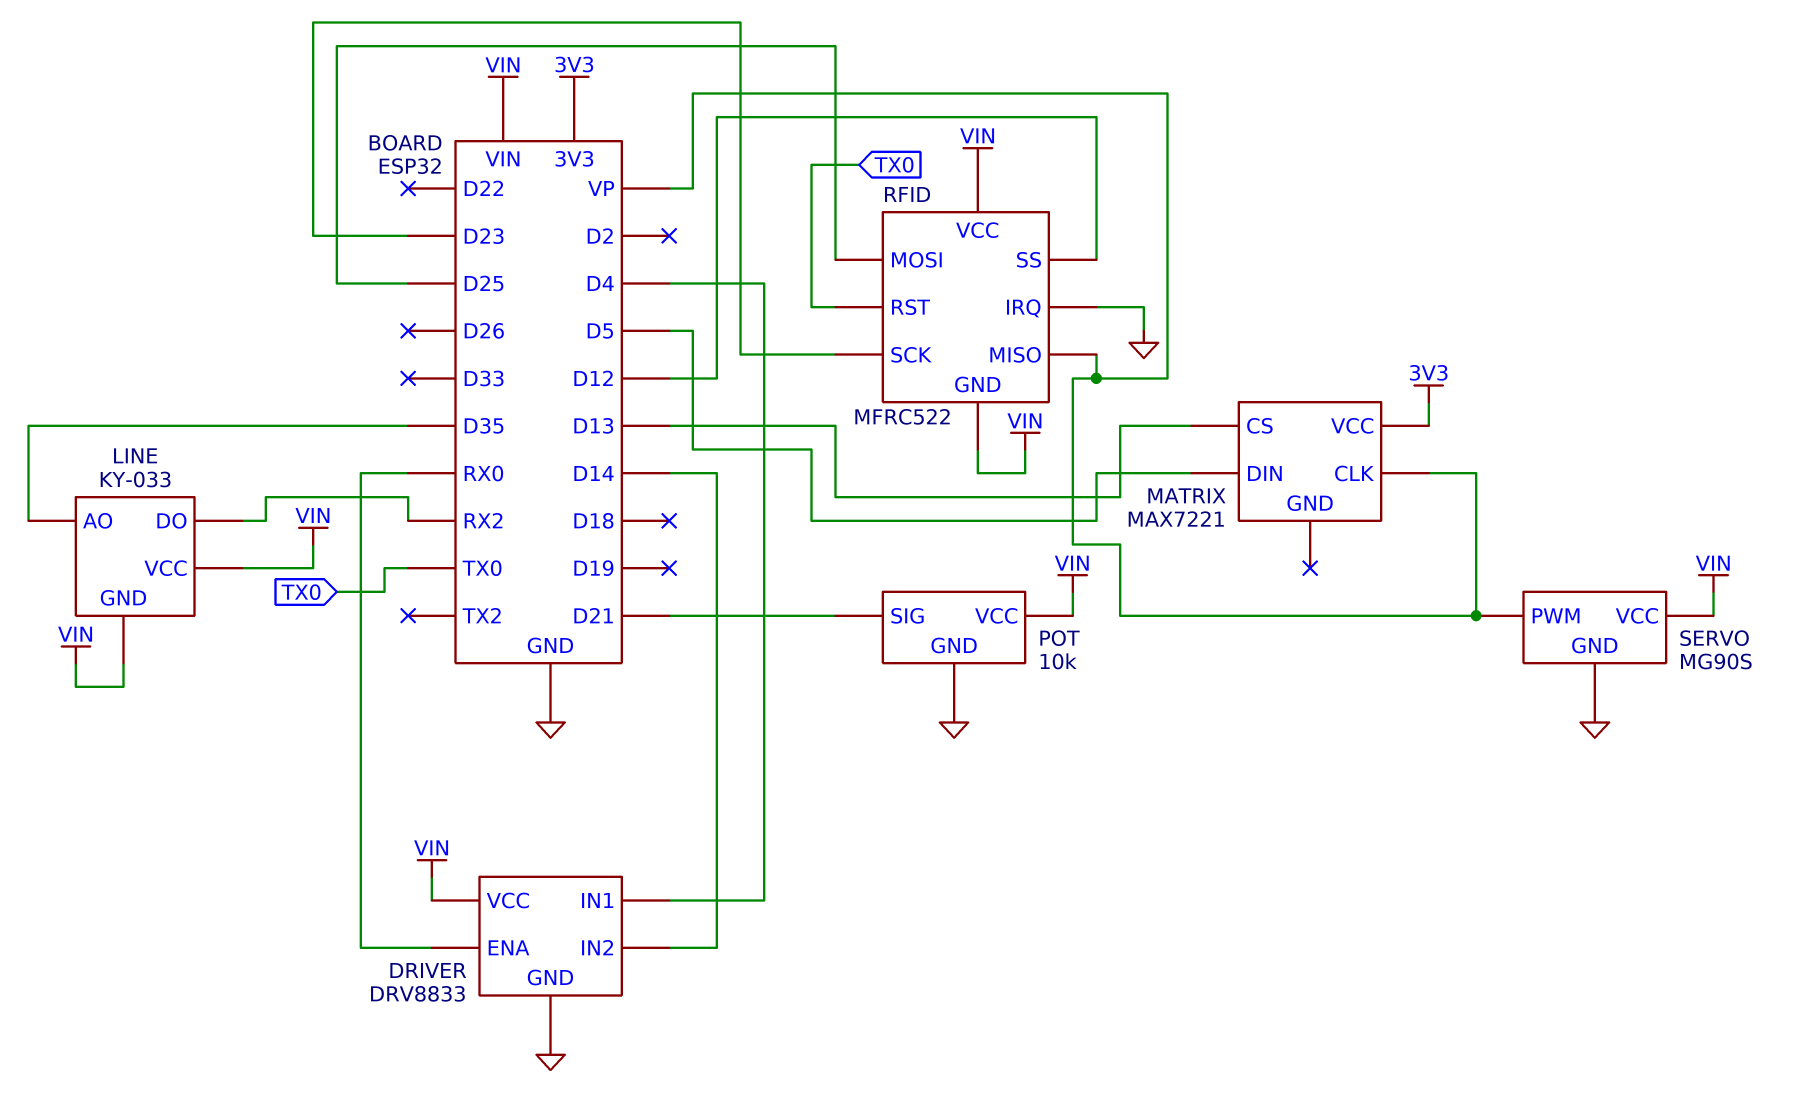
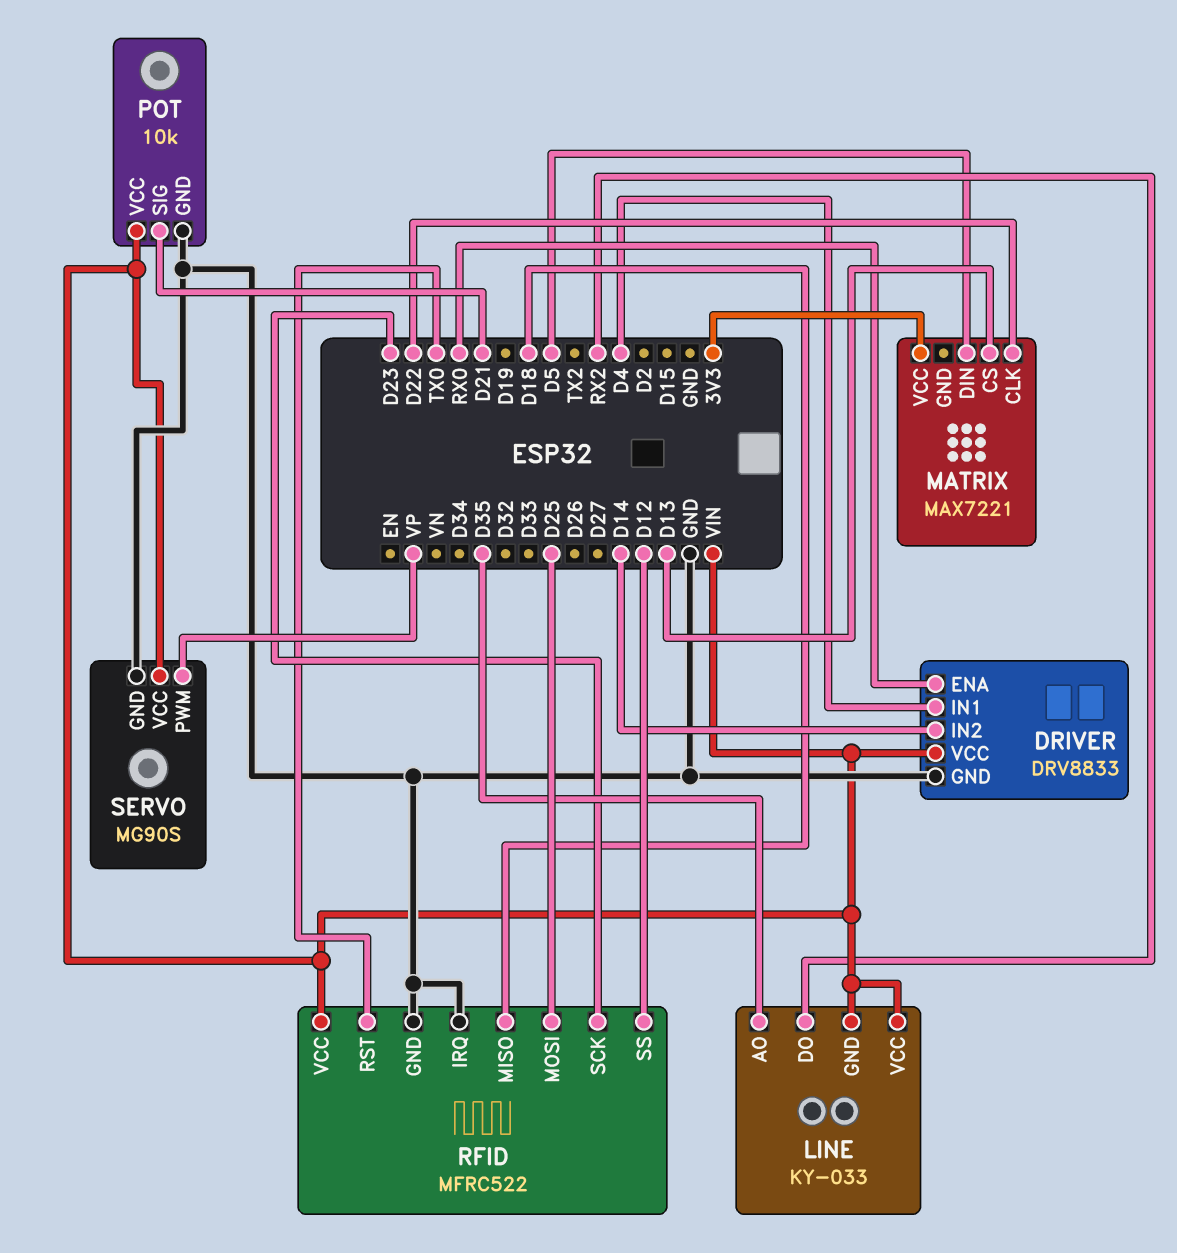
MATRIX pin CLK: VP -> D22
RFID pin GND: VIN -> GND
RFID pin MISO: VP -> D18

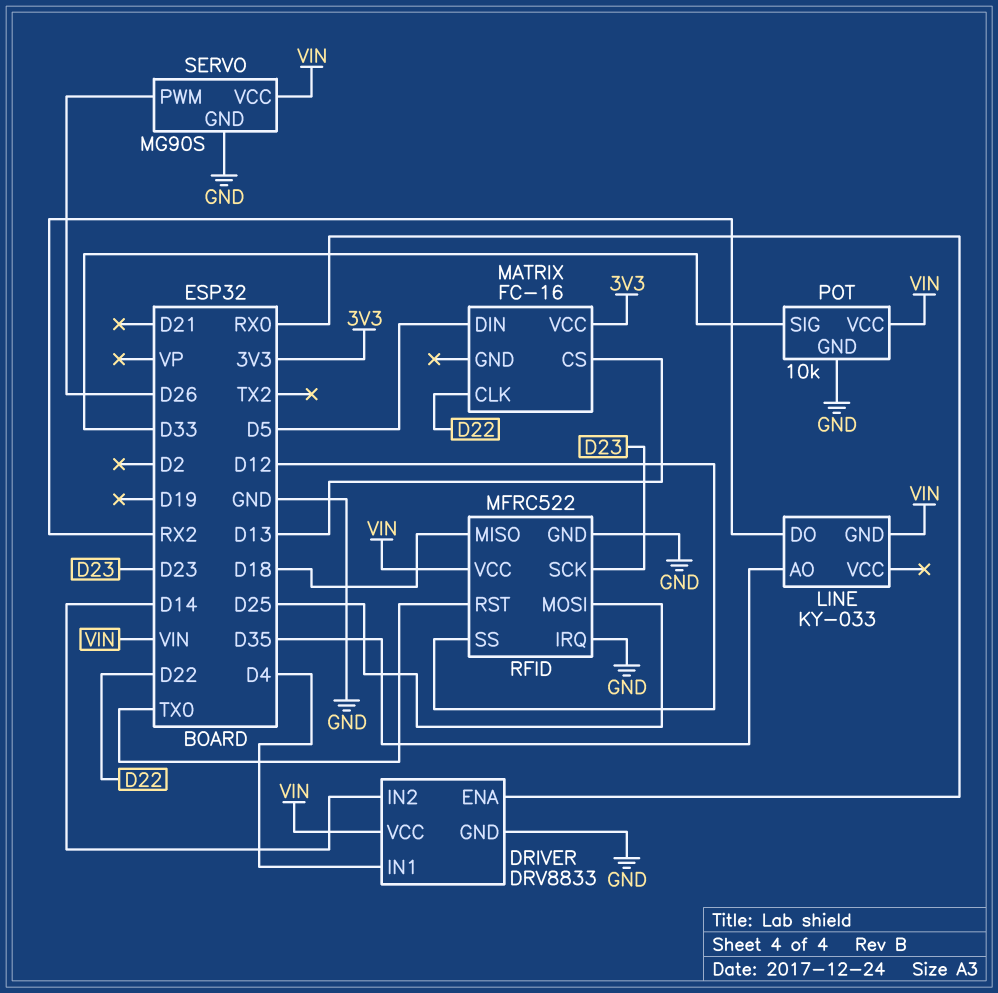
LINE pin VCC: VIN -> none
MATRIX: MAX7221 -> FC-16
POT pin SIG: D21 -> D33
SERVO pin PWM: VP -> D26

